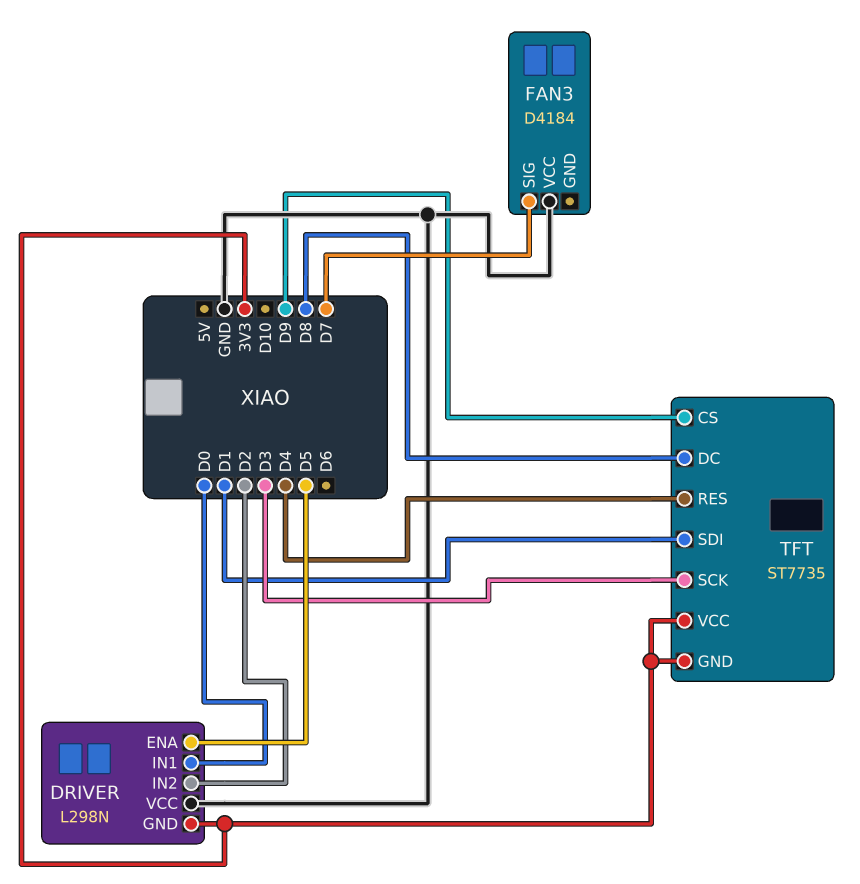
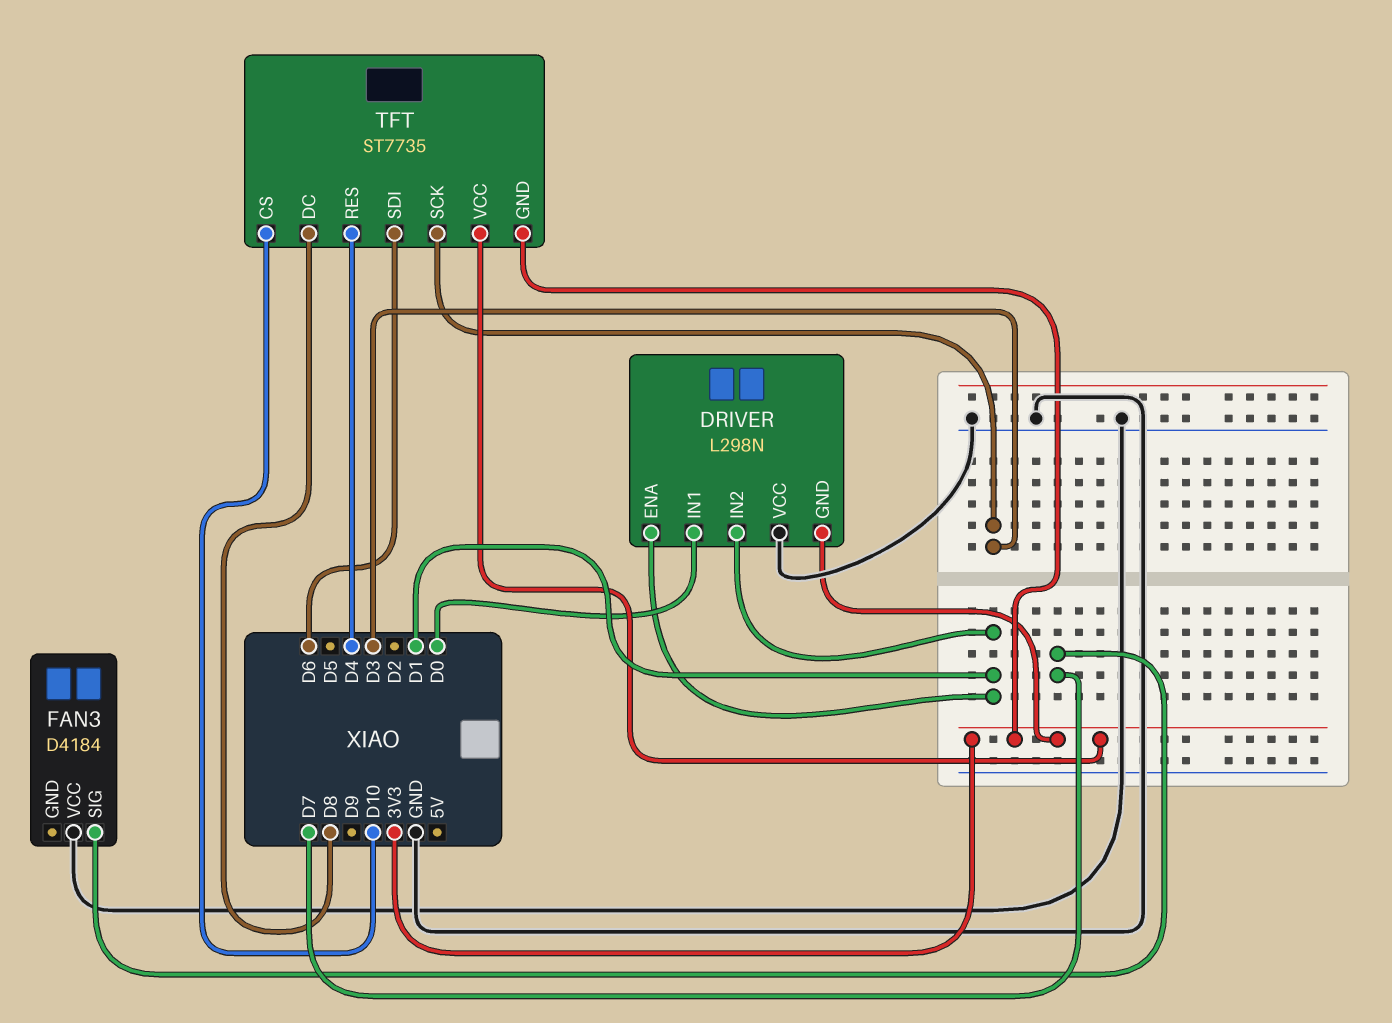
DRIVER pin ENA: D5 -> D1
DRIVER pin IN2: D2 -> D1
TFT pin CS: D9 -> D10
TFT pin SDI: D1 -> D6

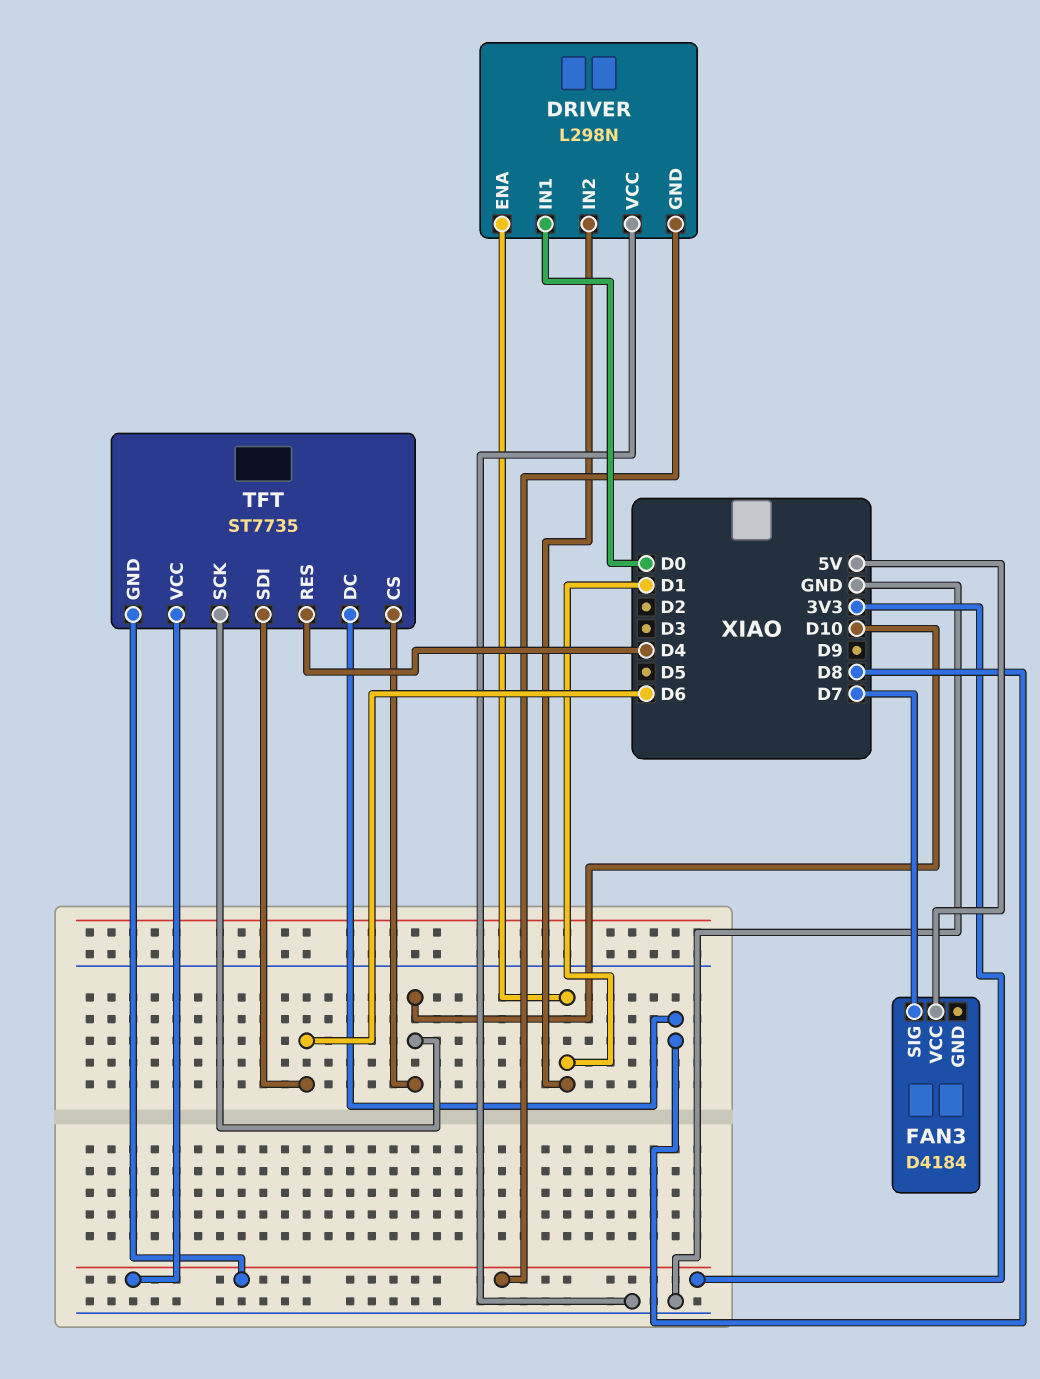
FAN3 pin VCC: GND -> 5V
TFT pin SCK: D3 -> D10

